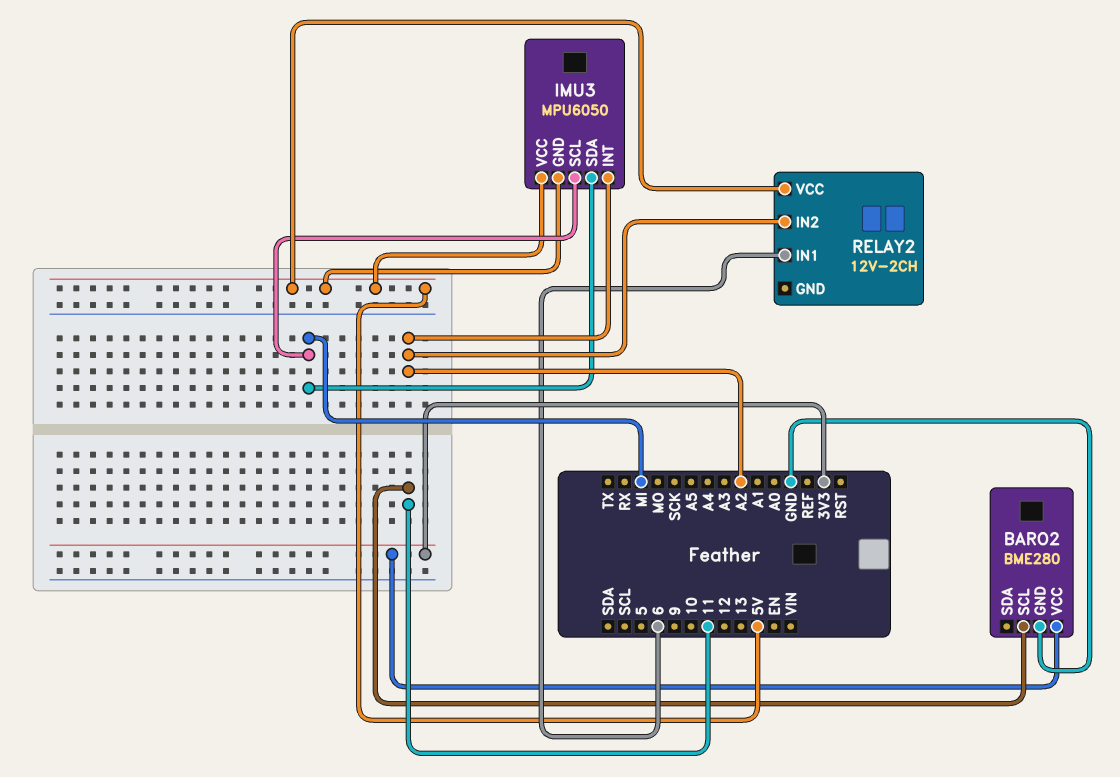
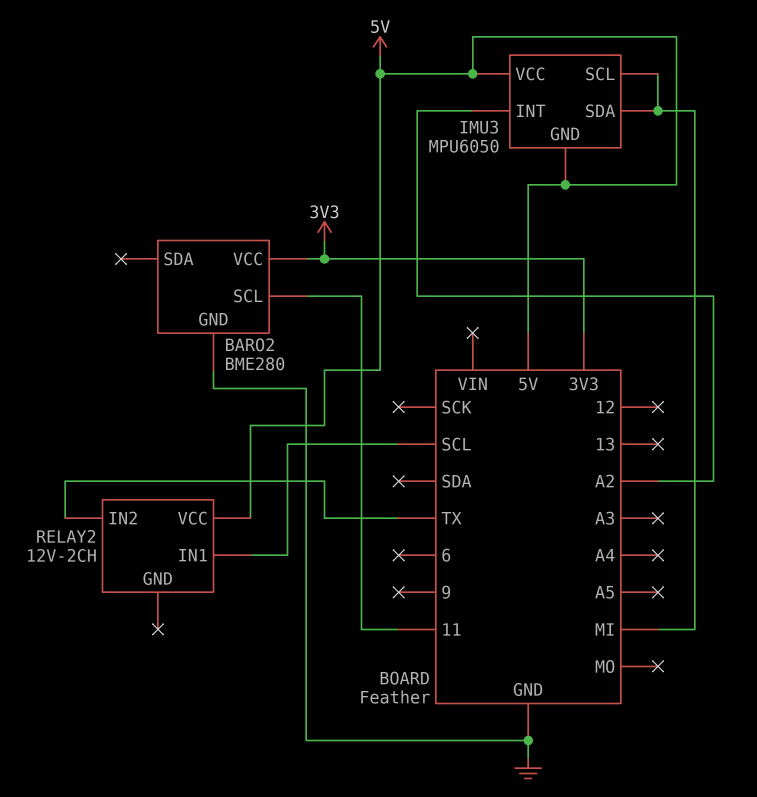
RELAY2 pin IN1: 6 -> SCL
RELAY2 pin IN2: A2 -> TX

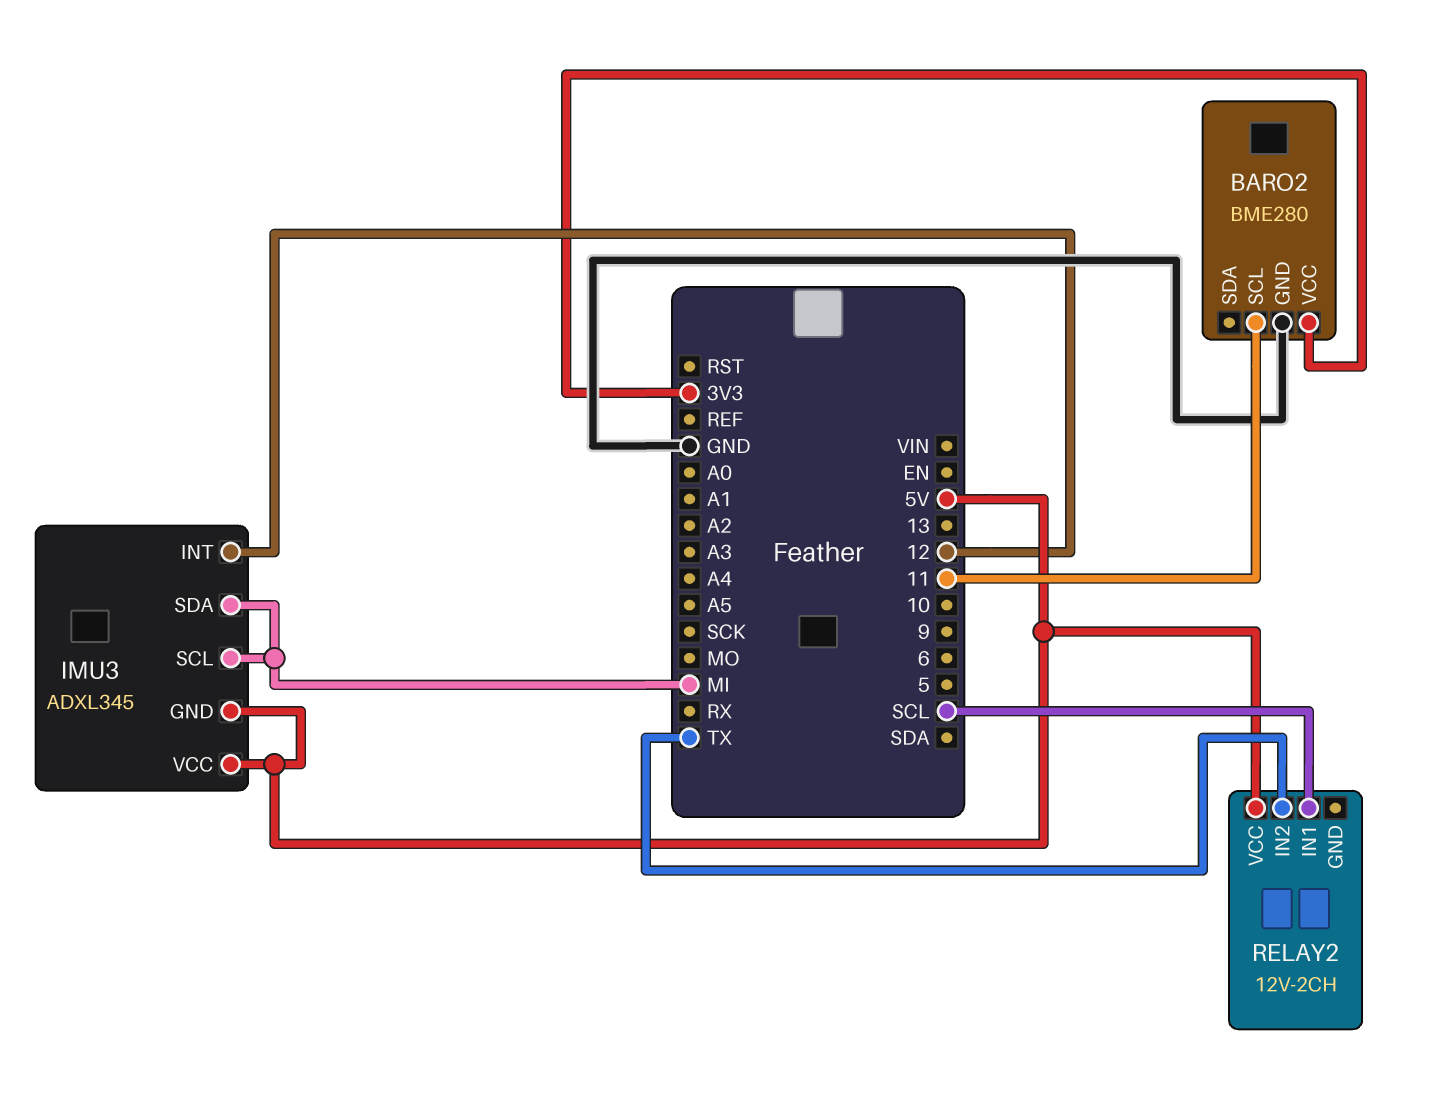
IMU3: MPU6050 -> ADXL345
IMU3 pin INT: A2 -> 12

